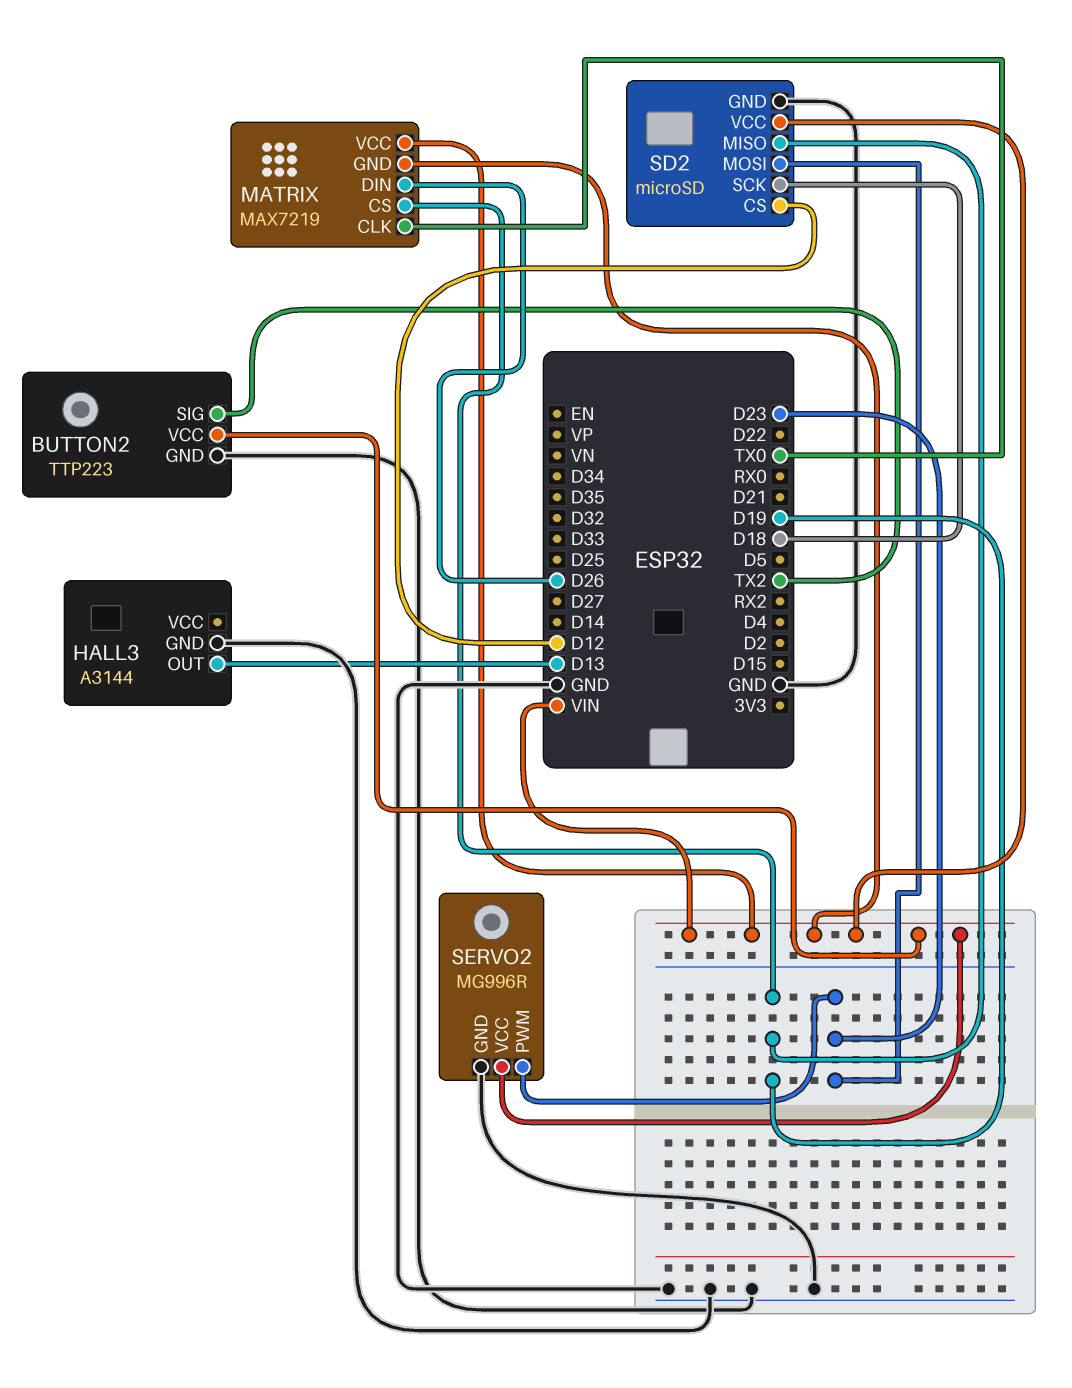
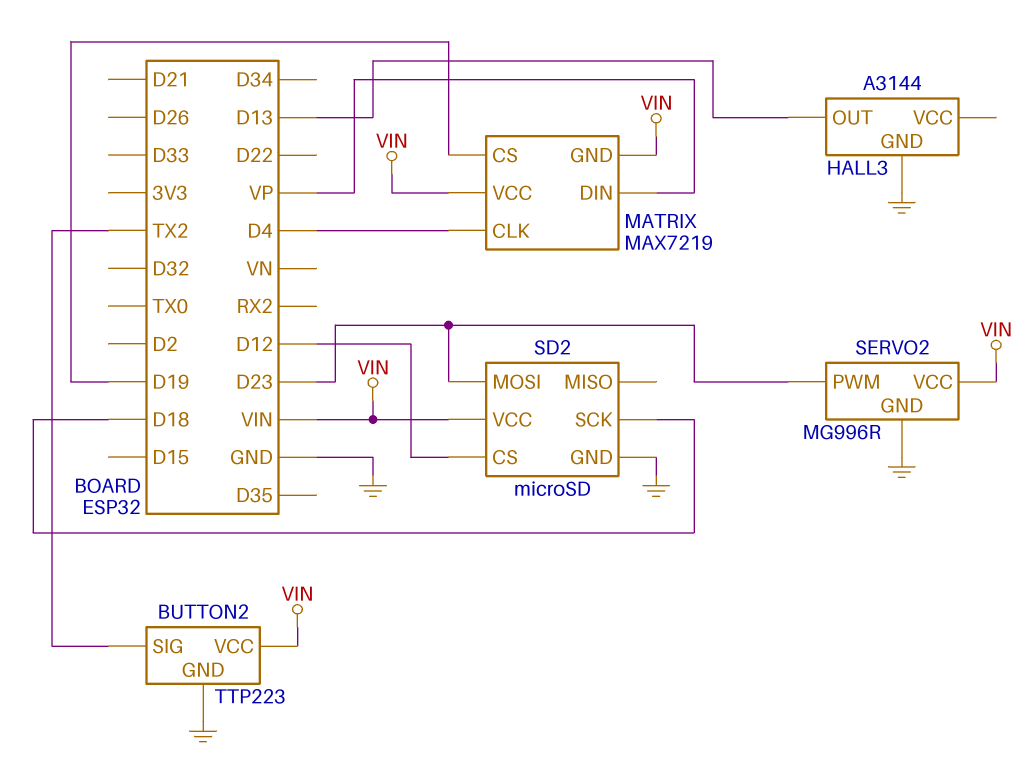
MATRIX pin CLK: TX0 -> D4
MATRIX pin DIN: D26 -> VP
SD2 pin MISO: D19 -> none

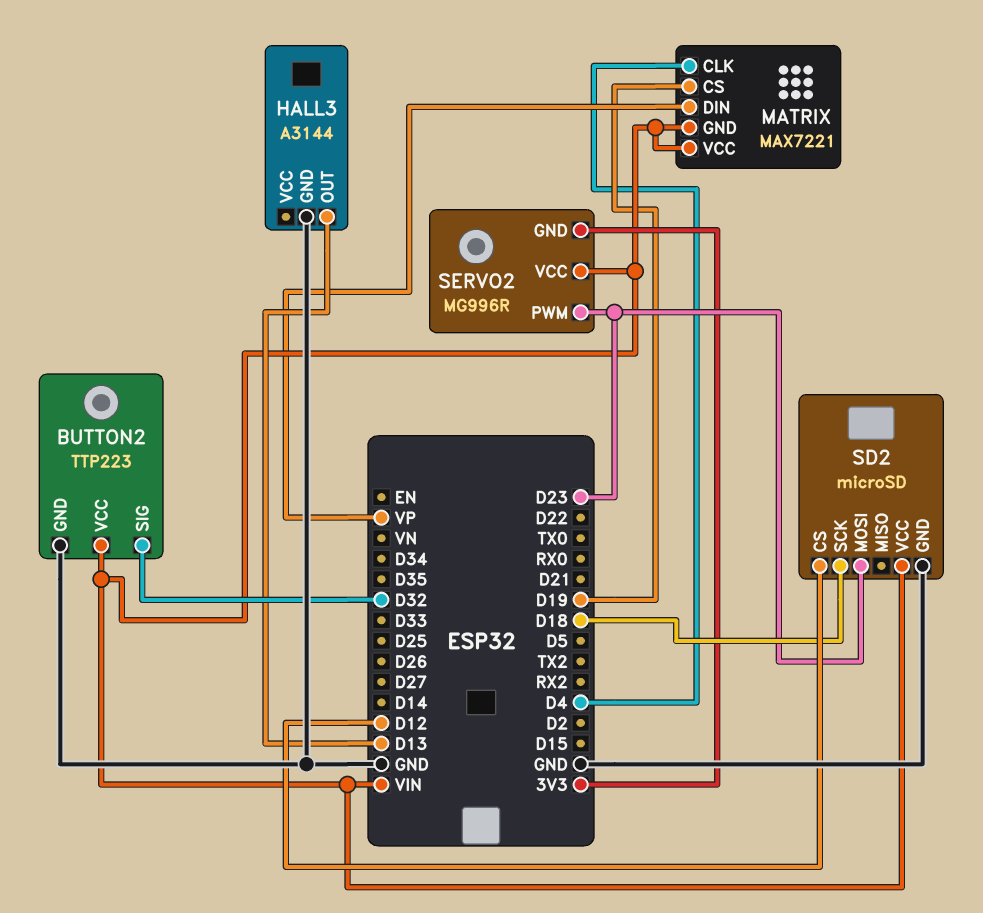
BUTTON2 pin SIG: TX2 -> D32
MATRIX: MAX7219 -> MAX7221
SERVO2 pin GND: GND -> 3V3

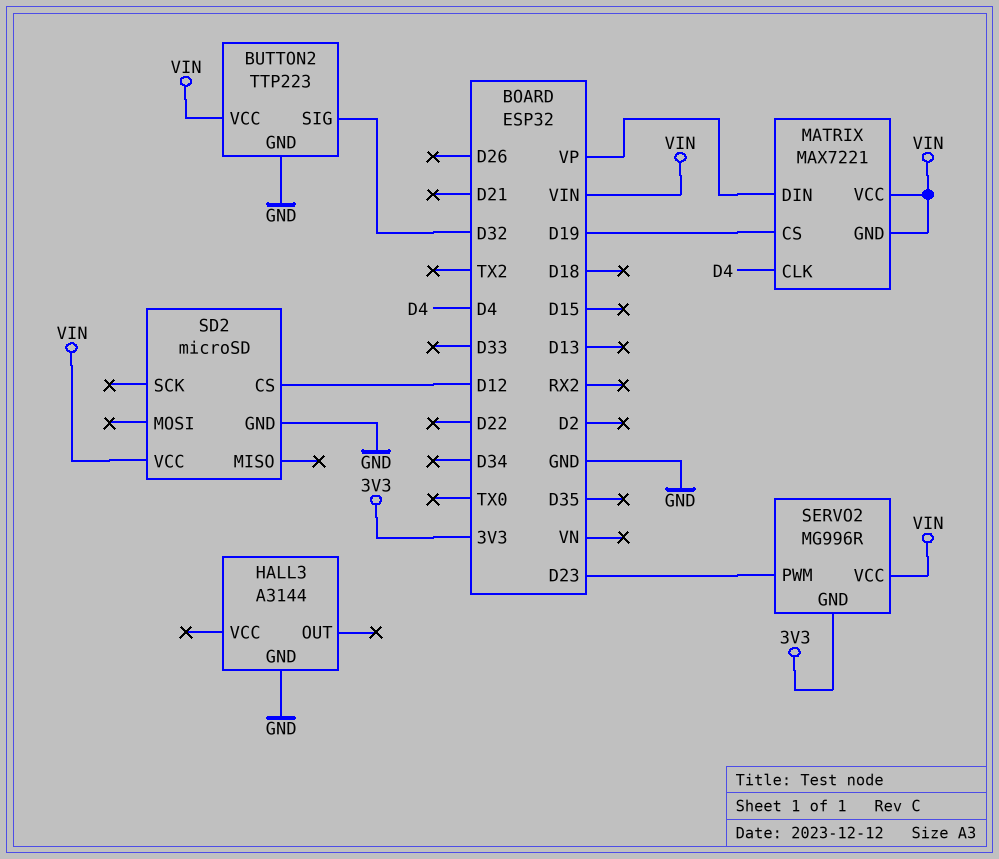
HALL3 pin OUT: D13 -> none
SD2 pin MOSI: D23 -> none
SD2 pin SCK: D18 -> none

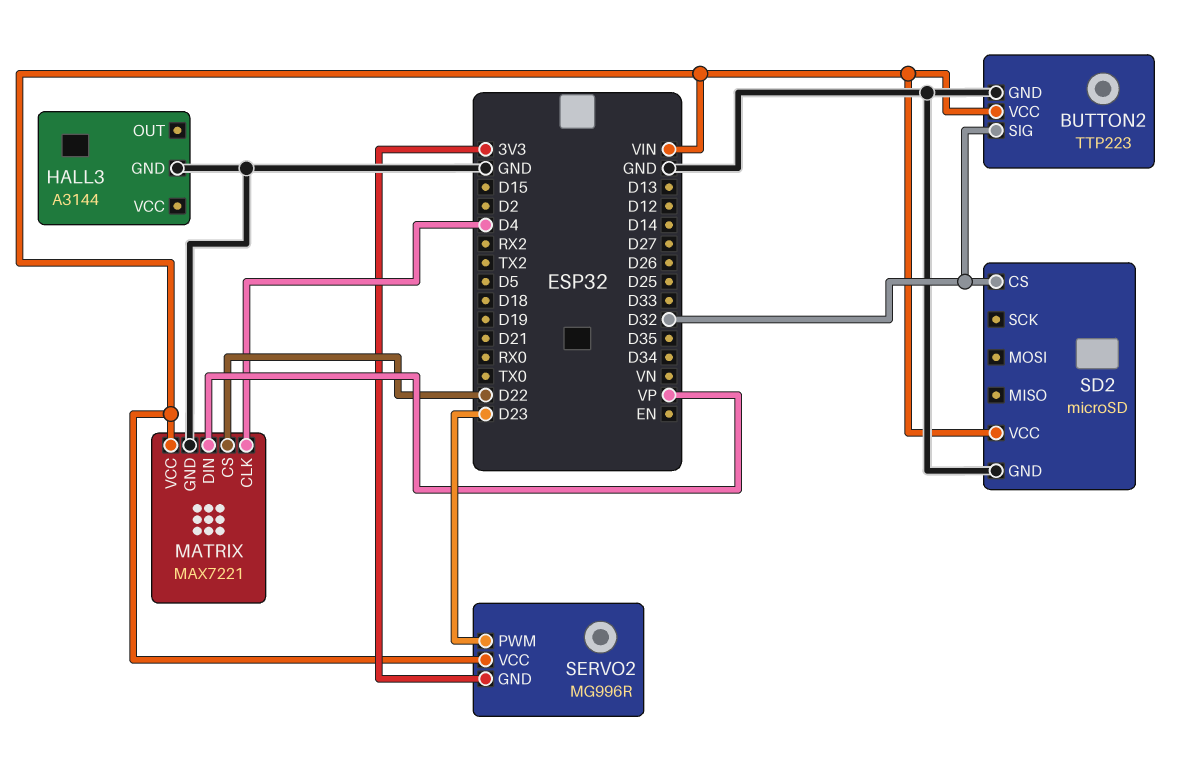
MATRIX pin CS: D19 -> D22
MATRIX pin GND: VIN -> GND
SD2 pin CS: D12 -> D32

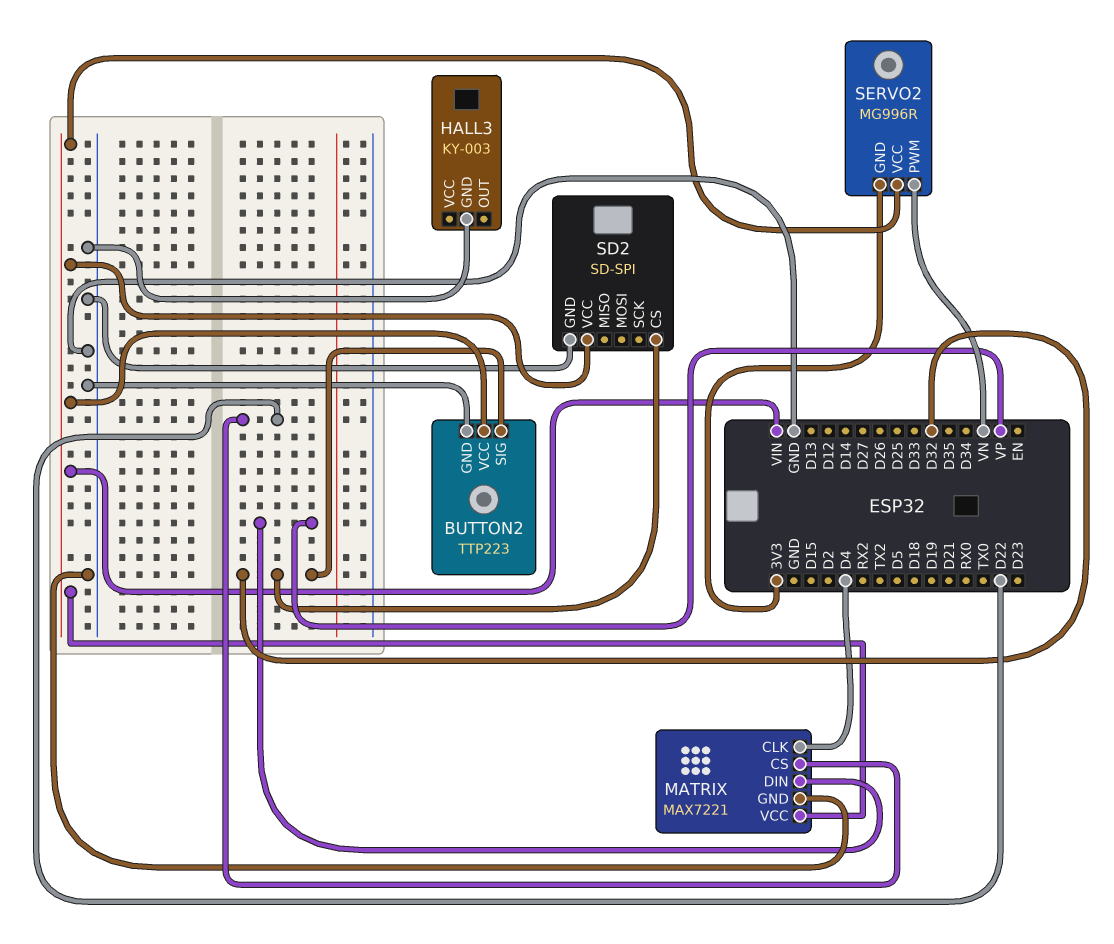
HALL3: A3144 -> KY-003
SD2: microSD -> SD-SPI
SERVO2 pin PWM: D23 -> VN

